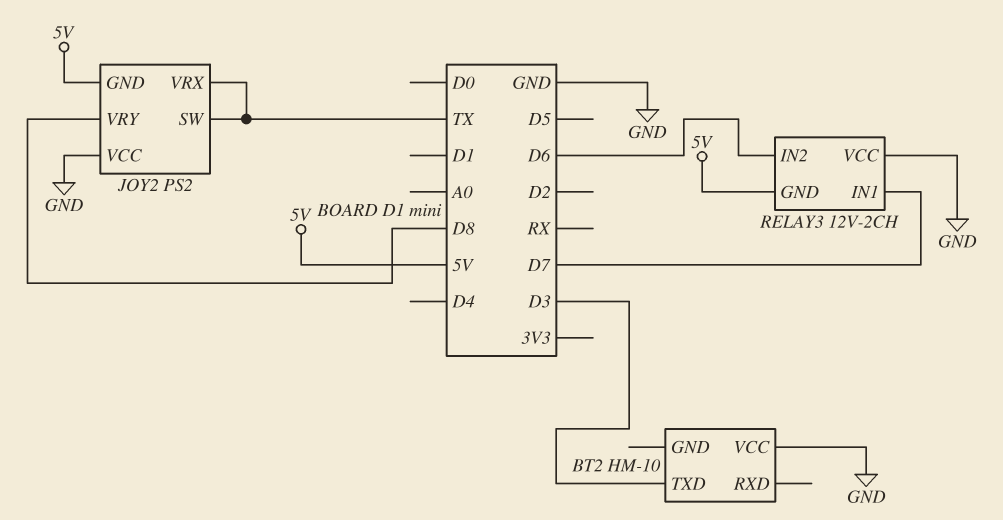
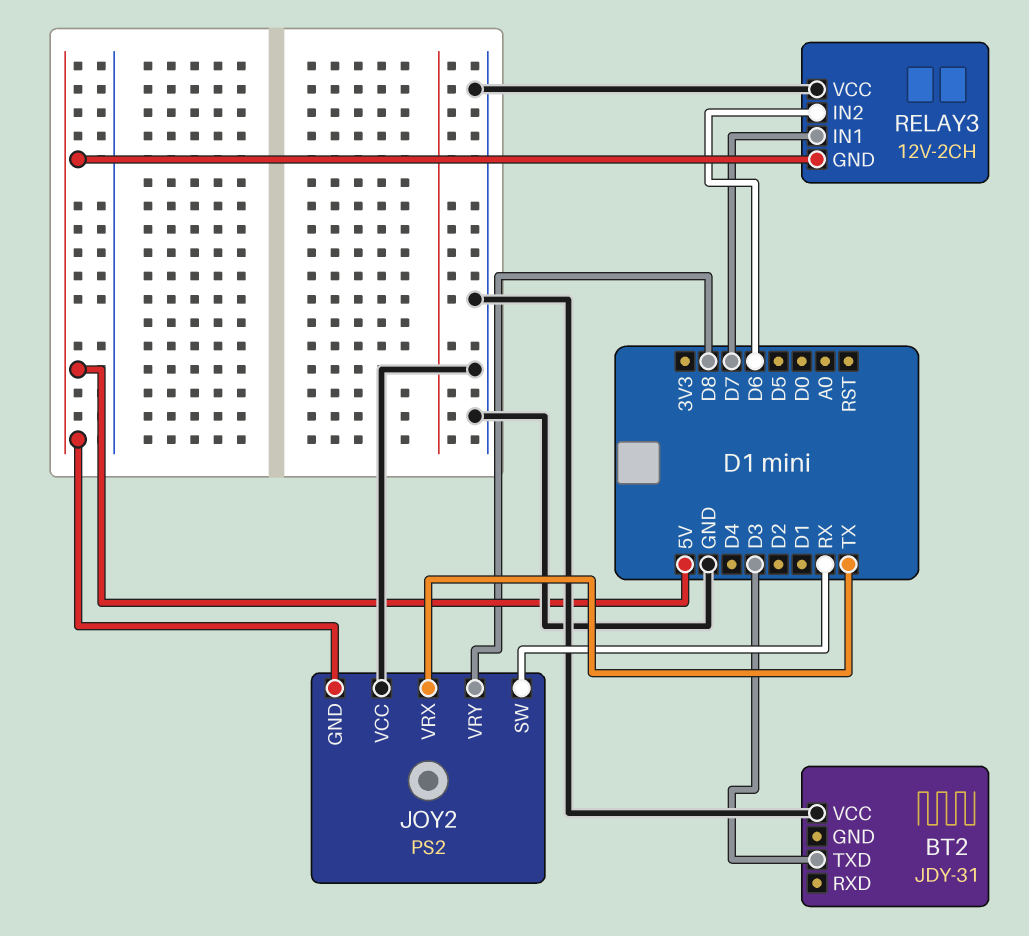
BT2: HM-10 -> JDY-31
JOY2 pin SW: TX -> RX

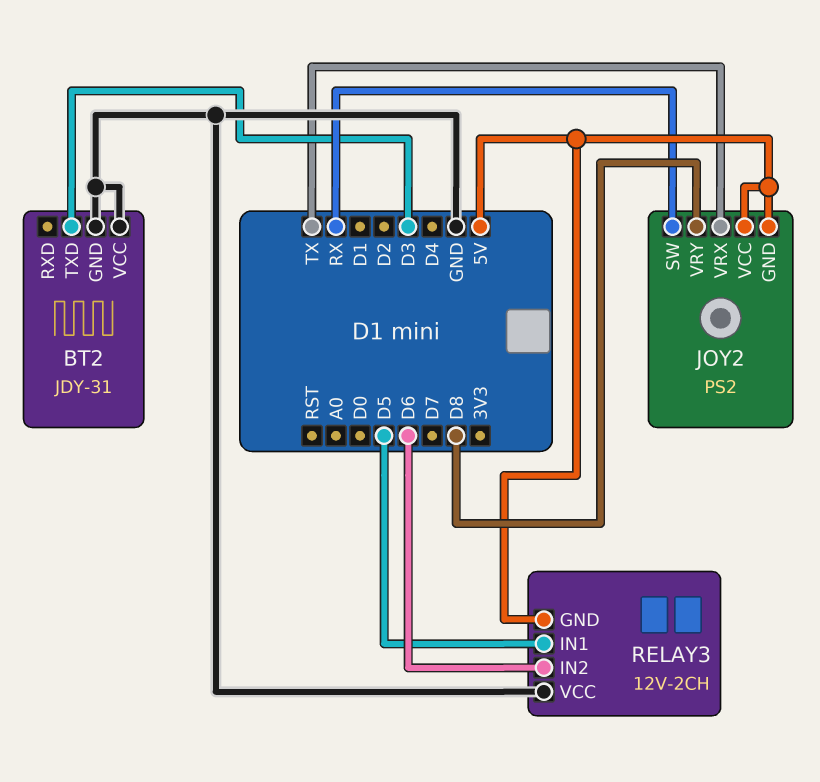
BT2 pin GND: none -> GND
JOY2 pin VCC: GND -> 5V
RELAY3 pin IN1: D7 -> D5

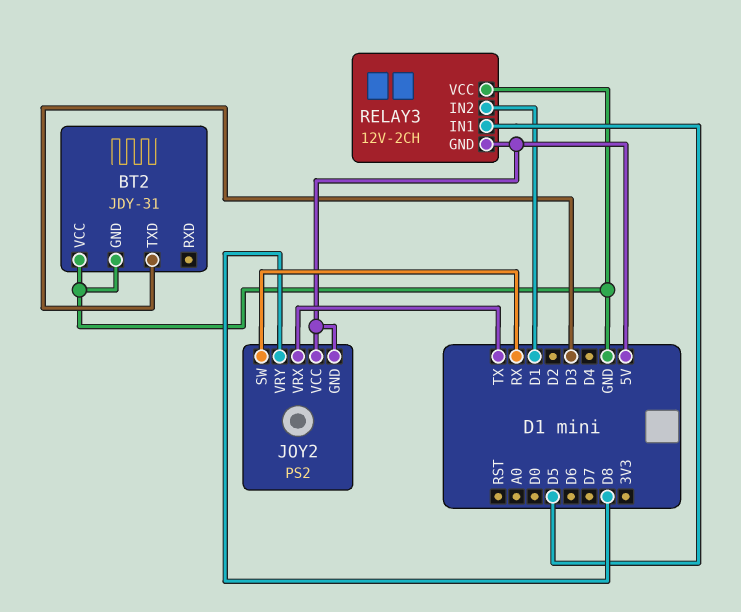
RELAY3 pin IN2: D6 -> D1

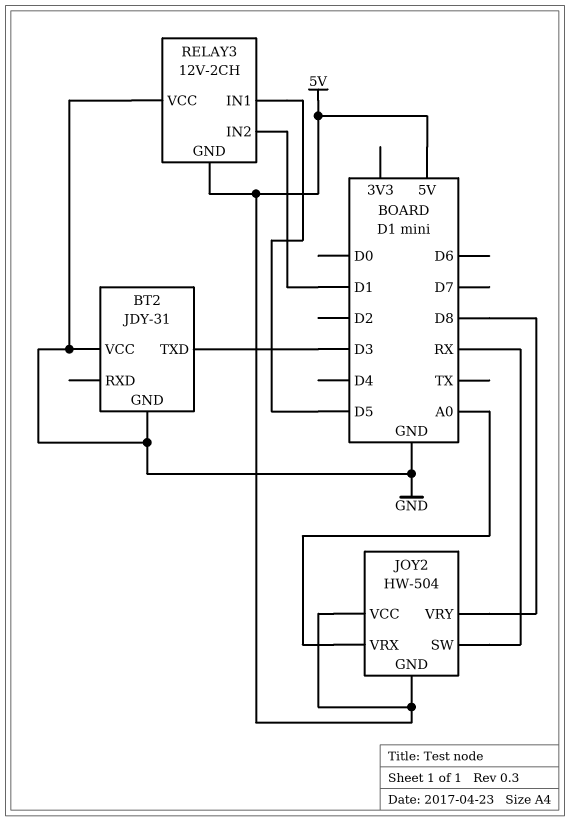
JOY2: PS2 -> HW-504
JOY2 pin VRX: TX -> A0

